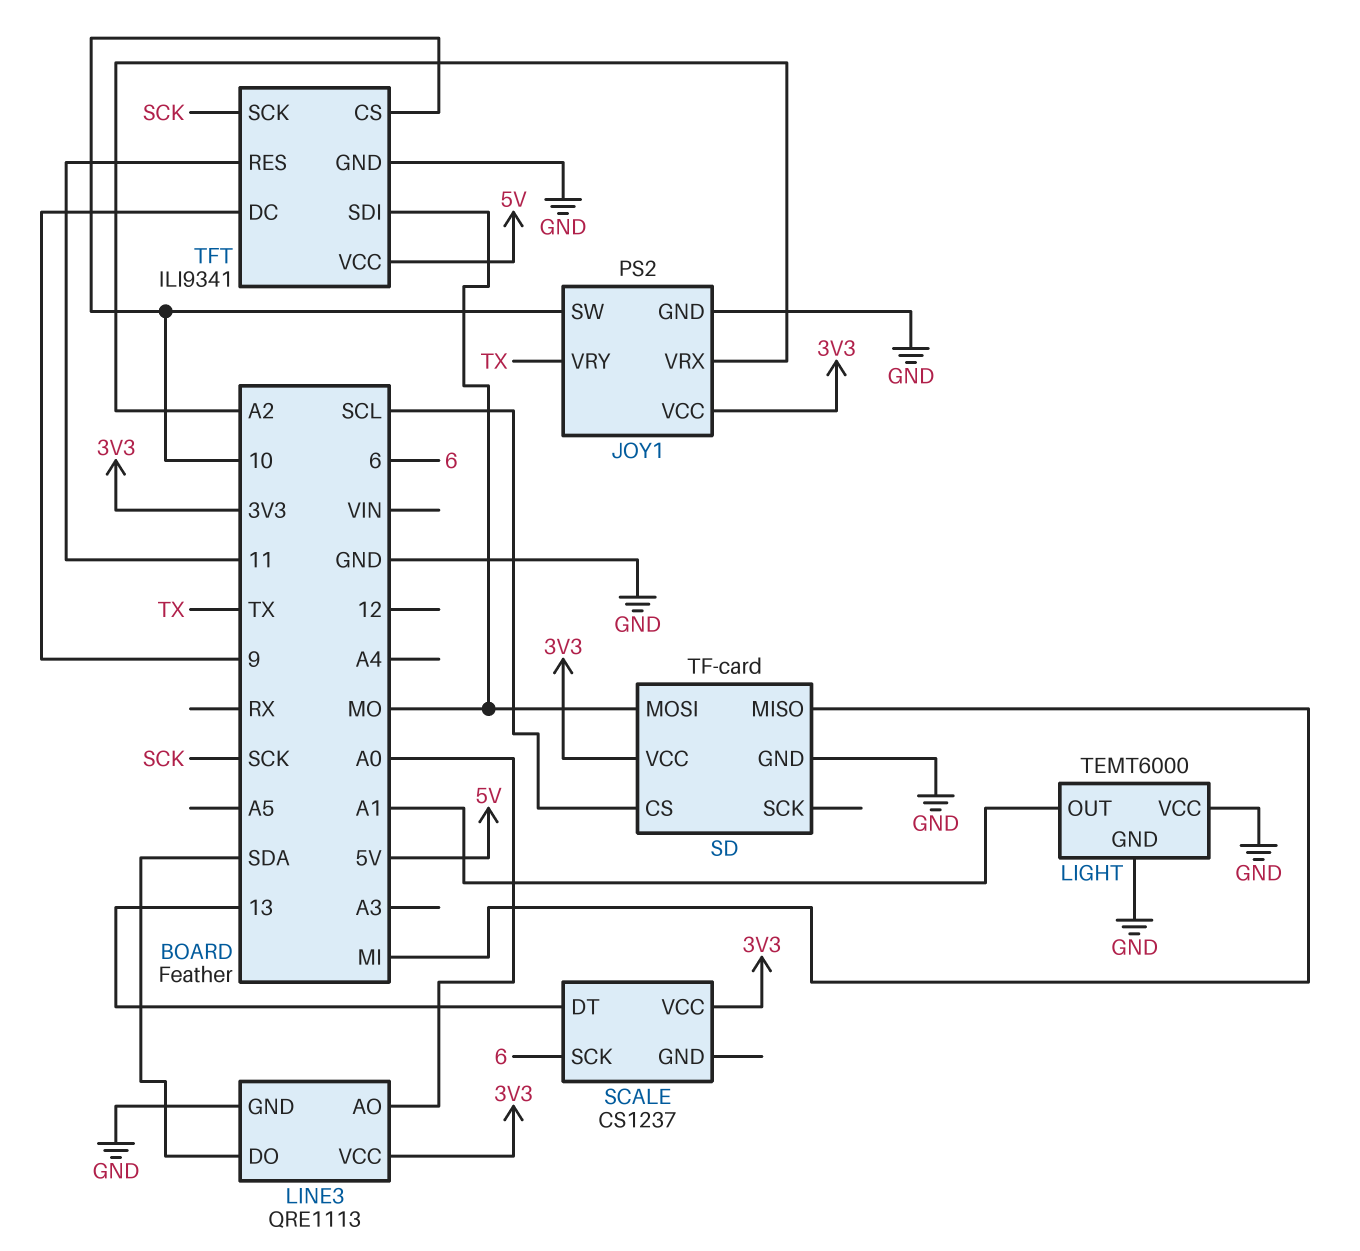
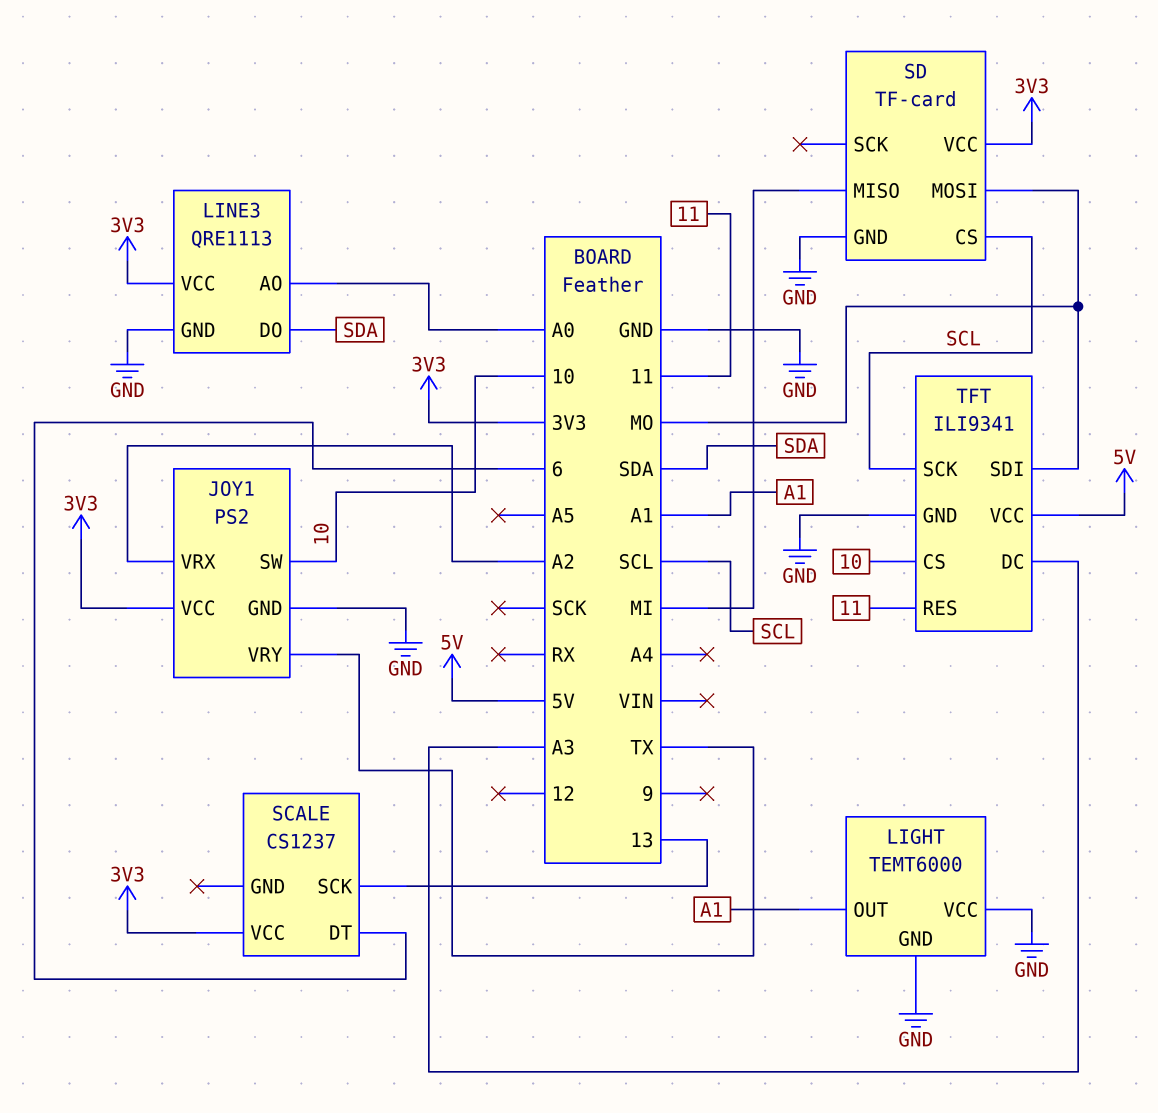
SCALE pin DT: 13 -> 6
SCALE pin SCK: 6 -> 13
TFT pin DC: 9 -> A3
TFT pin SCK: SCK -> SCL

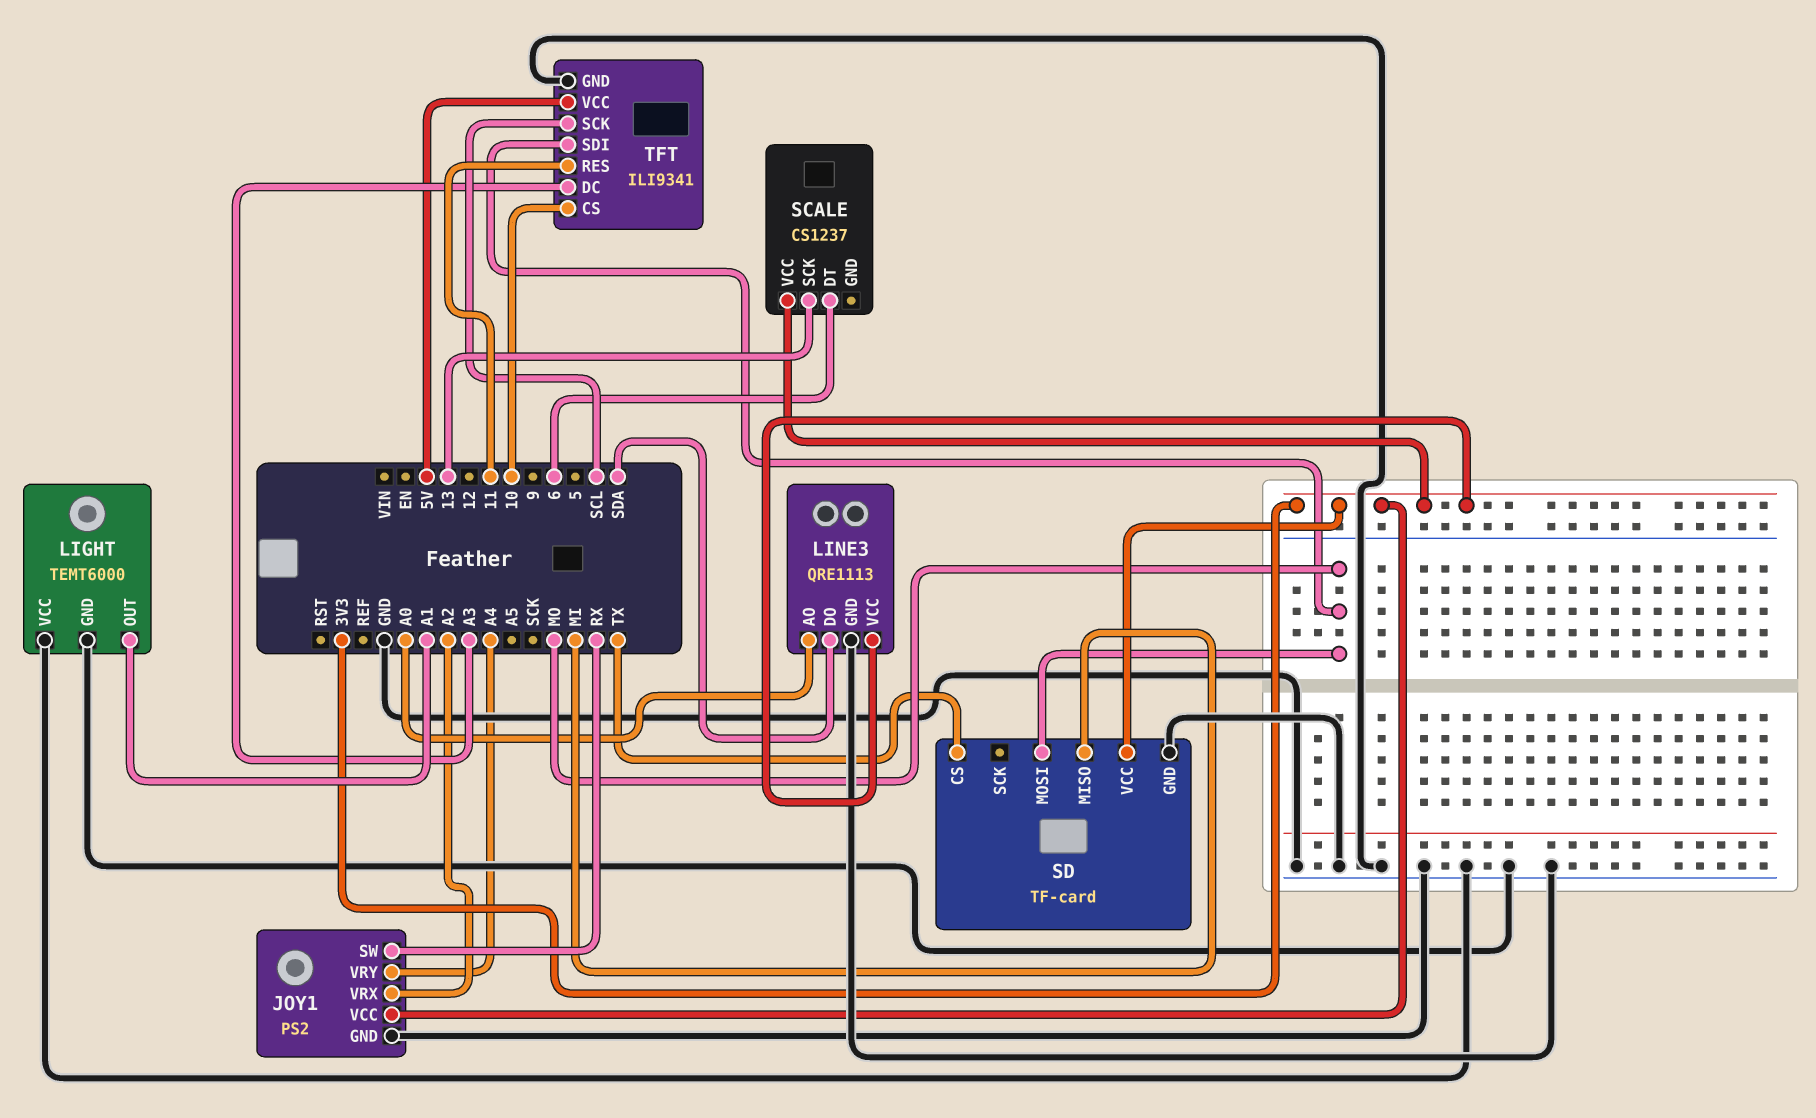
JOY1 pin SW: 10 -> RX
JOY1 pin VRY: TX -> A4
SD pin CS: SCL -> TX

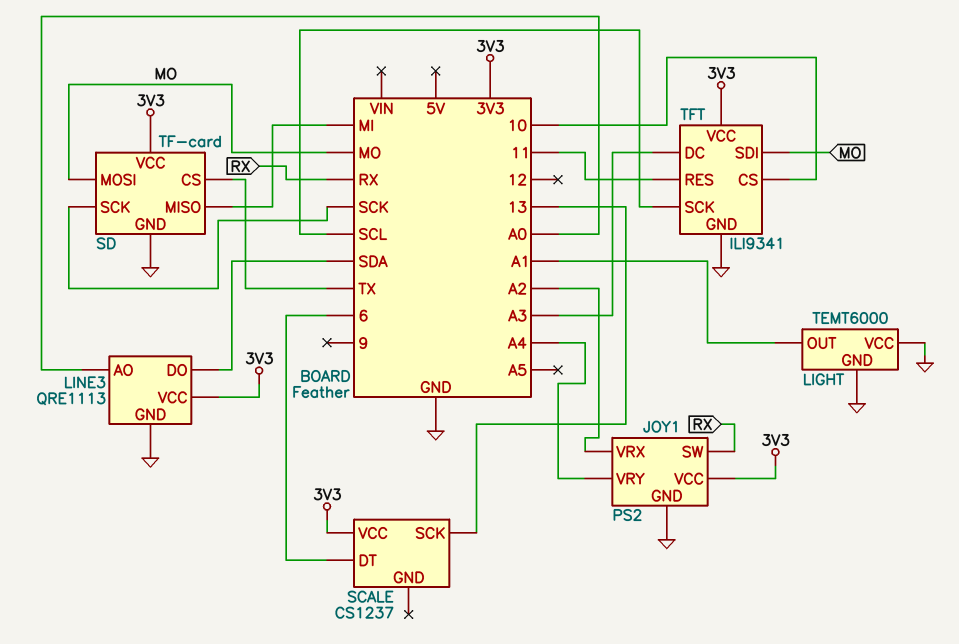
SD pin SCK: none -> SCK
TFT pin VCC: 5V -> 3V3

